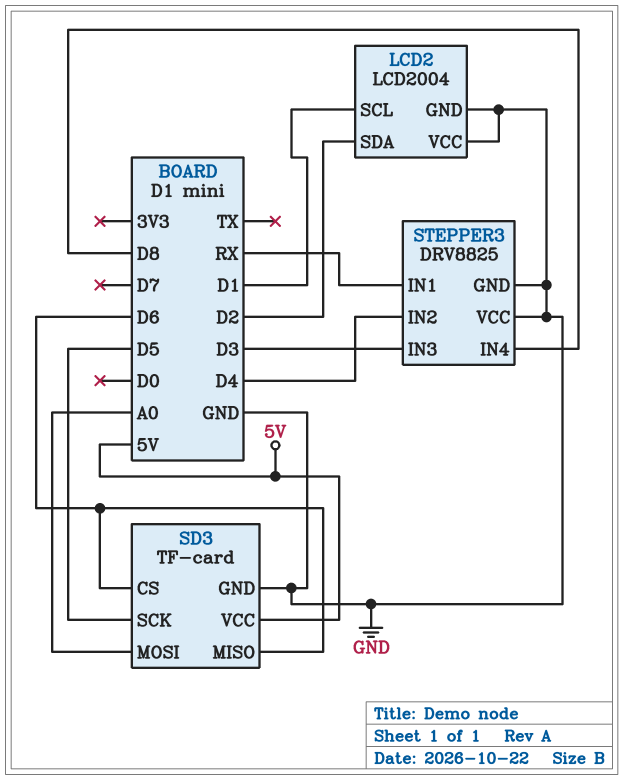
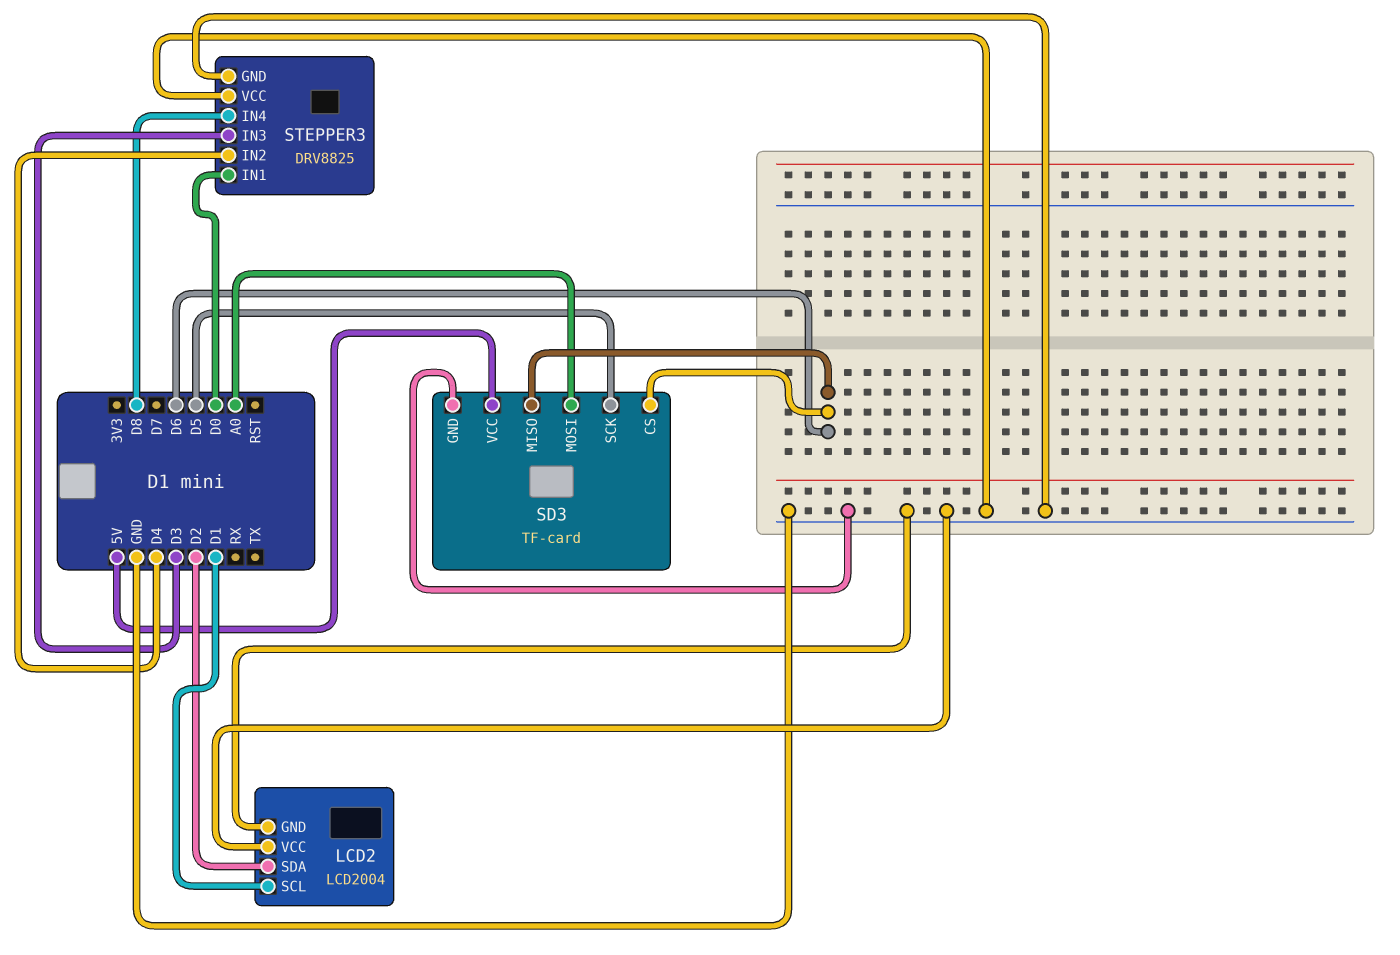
STEPPER3 pin IN1: RX -> D0

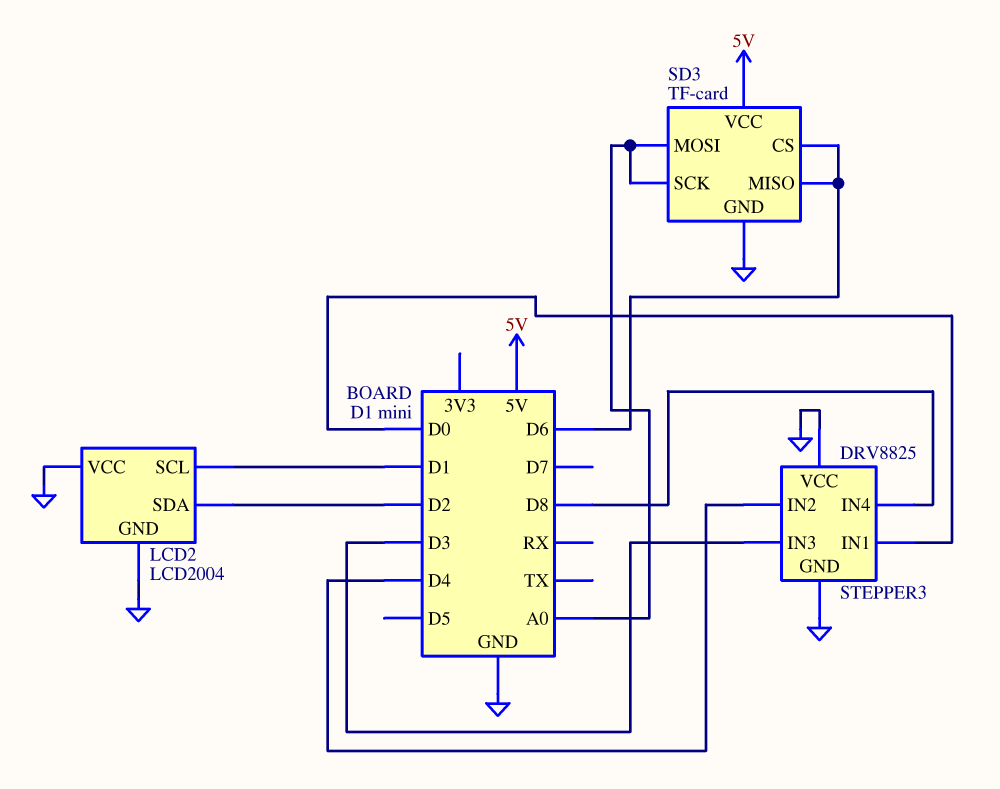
SD3 pin SCK: D5 -> A0

